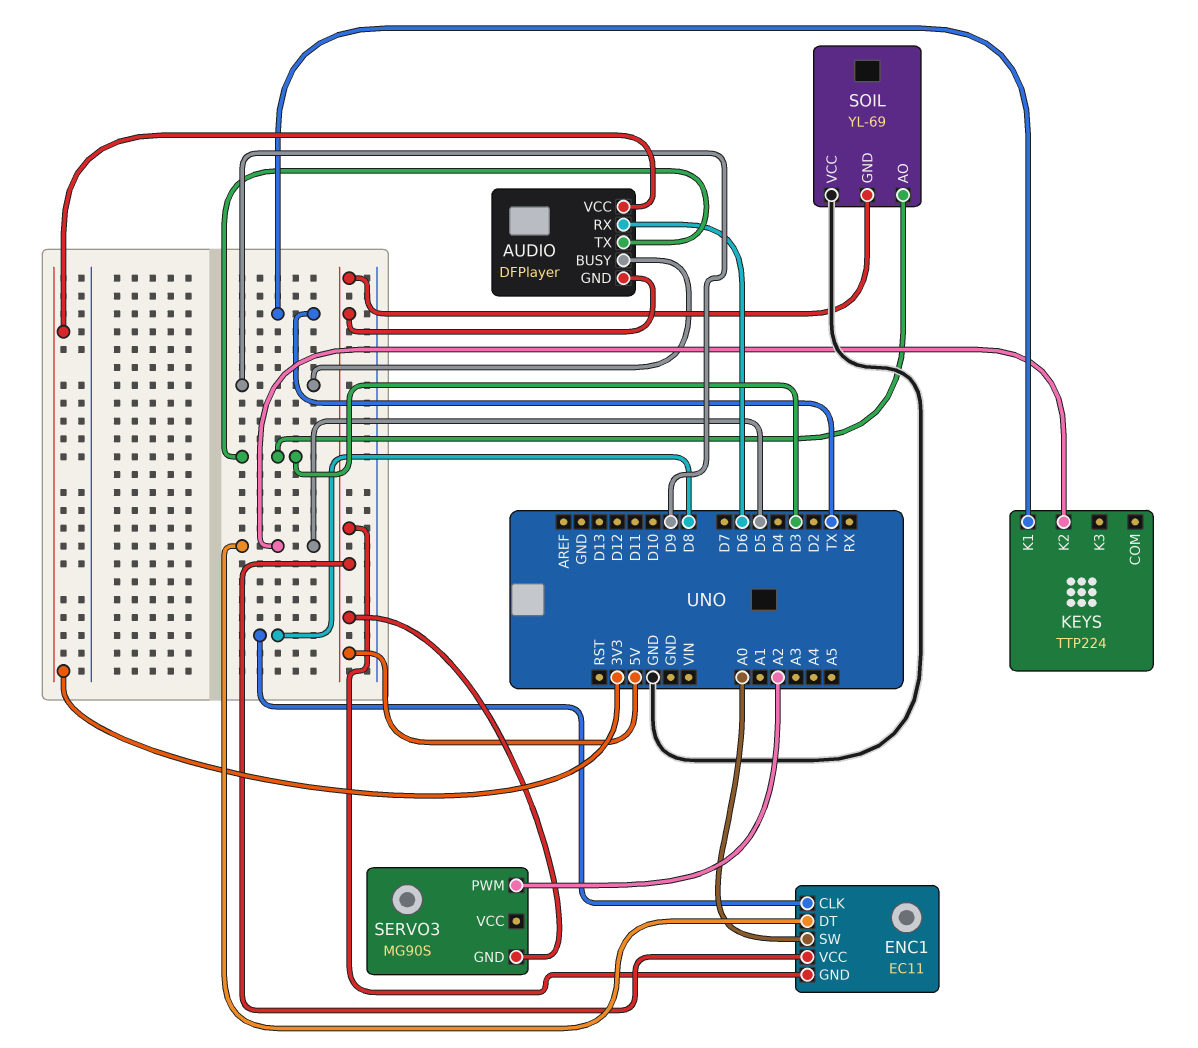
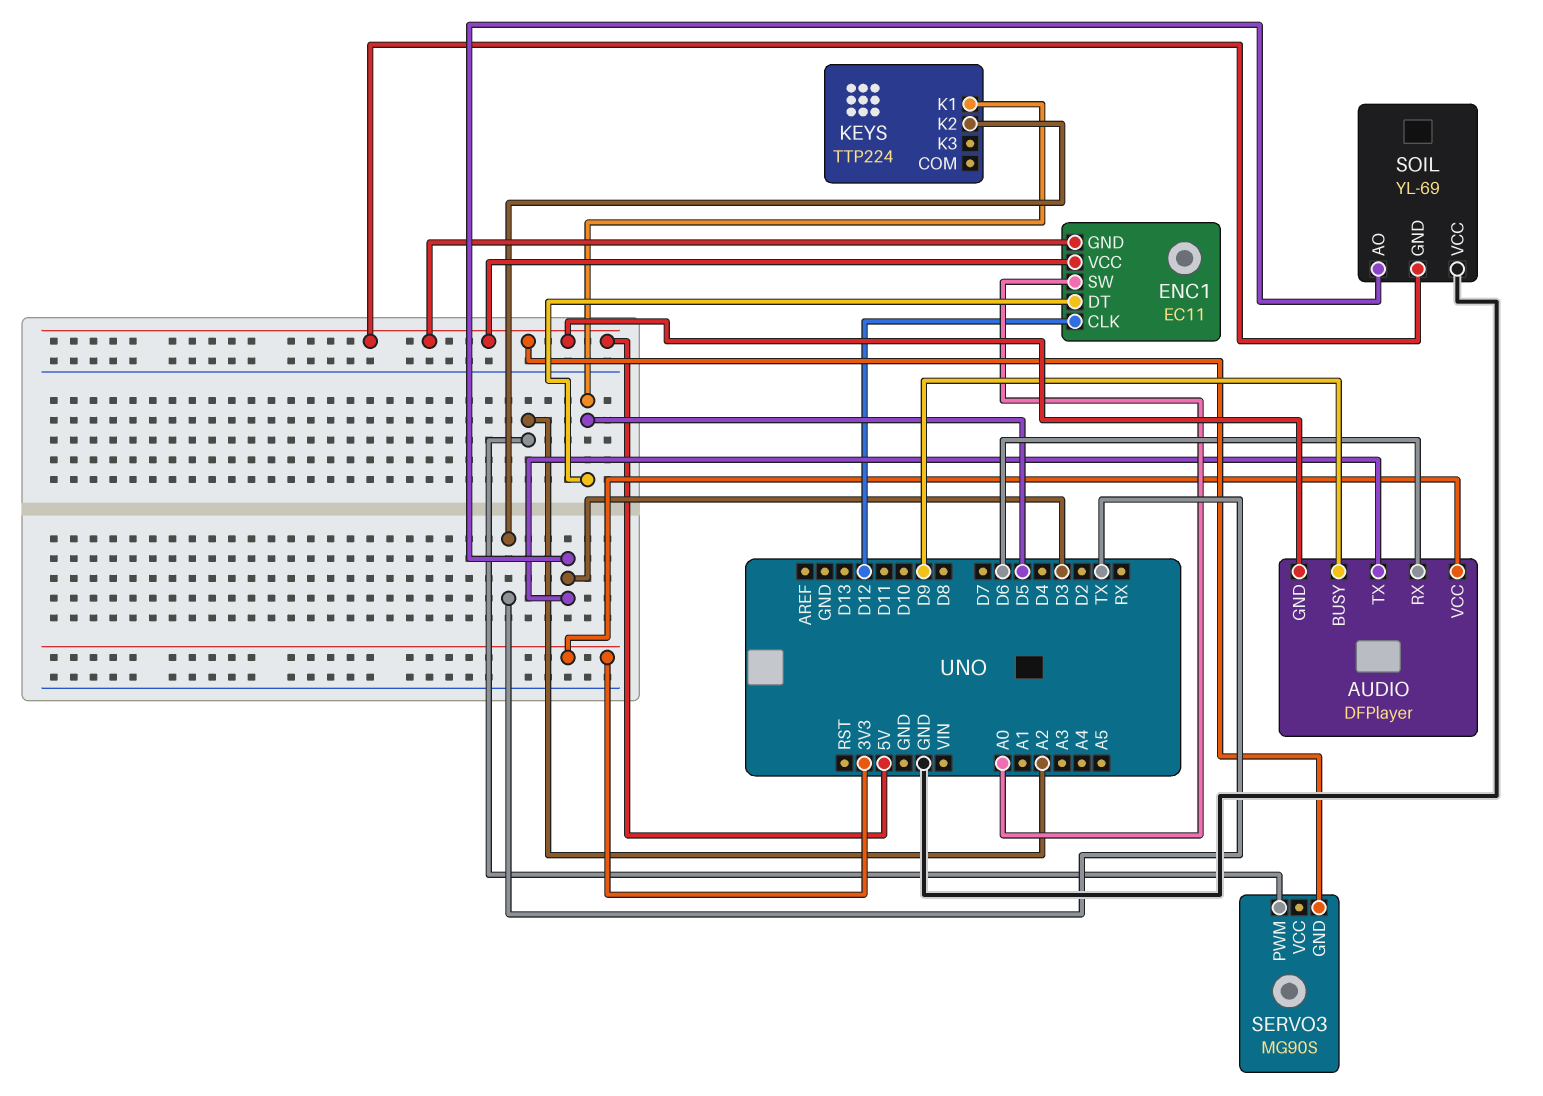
ENC1 pin CLK: D8 -> D12
KEYS pin K1: TX -> D5
KEYS pin K2: D5 -> TX

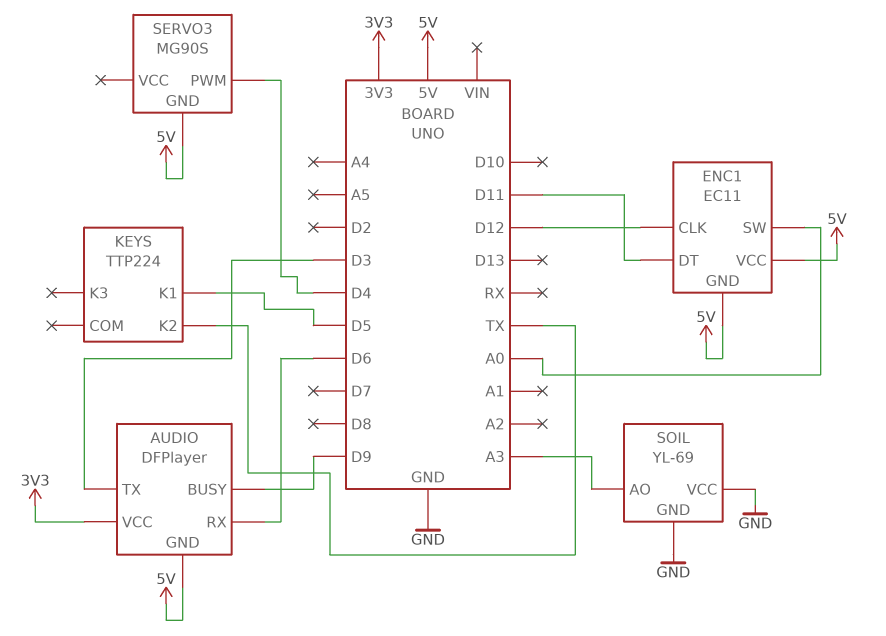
ENC1 pin DT: D5 -> D11
SERVO3 pin PWM: A2 -> D4
SOIL pin AO: D3 -> A3
SOIL pin GND: 5V -> GND

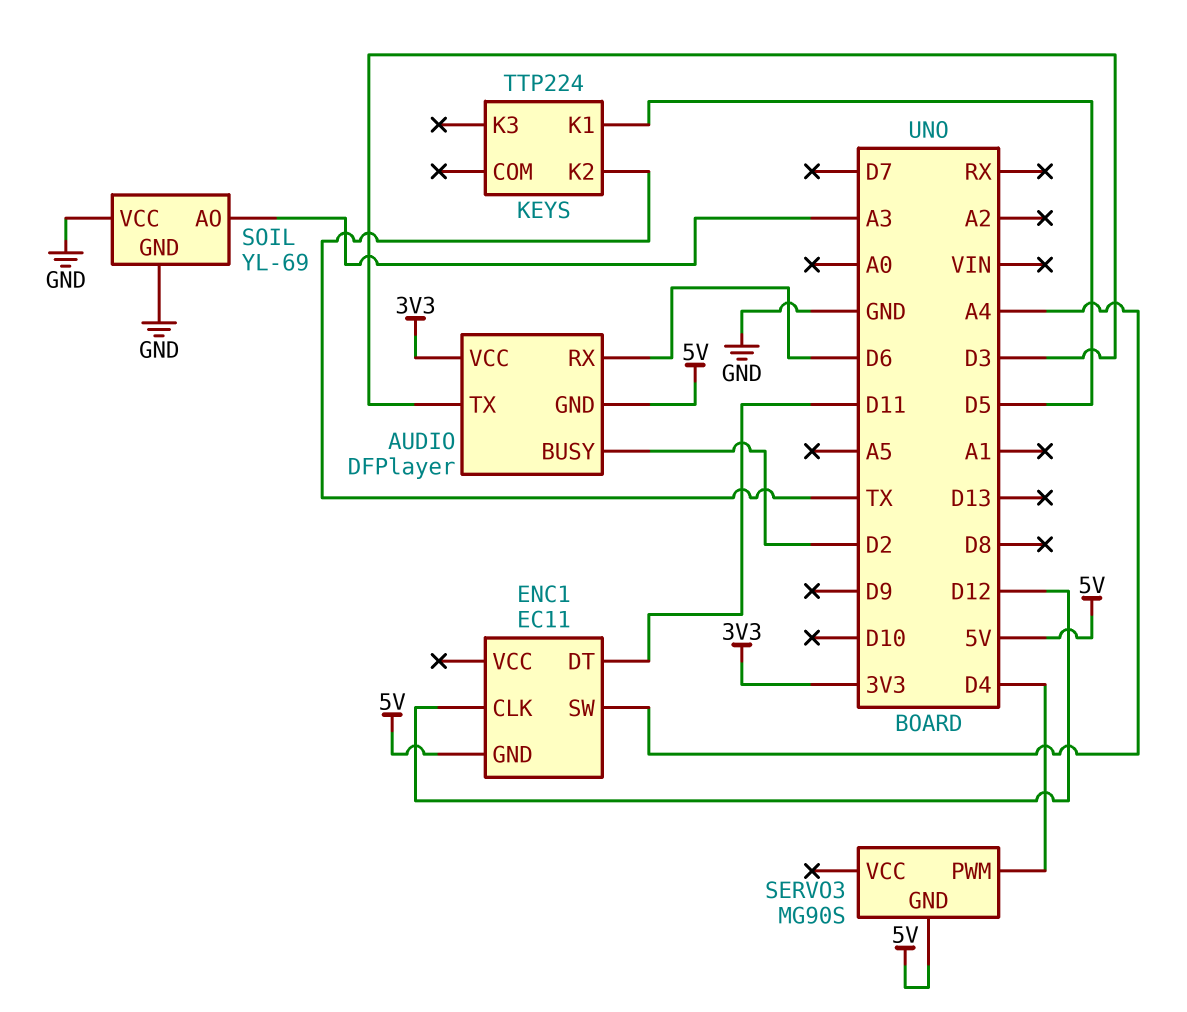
AUDIO pin BUSY: D9 -> D2
ENC1 pin SW: A0 -> A4
ENC1 pin VCC: 5V -> none

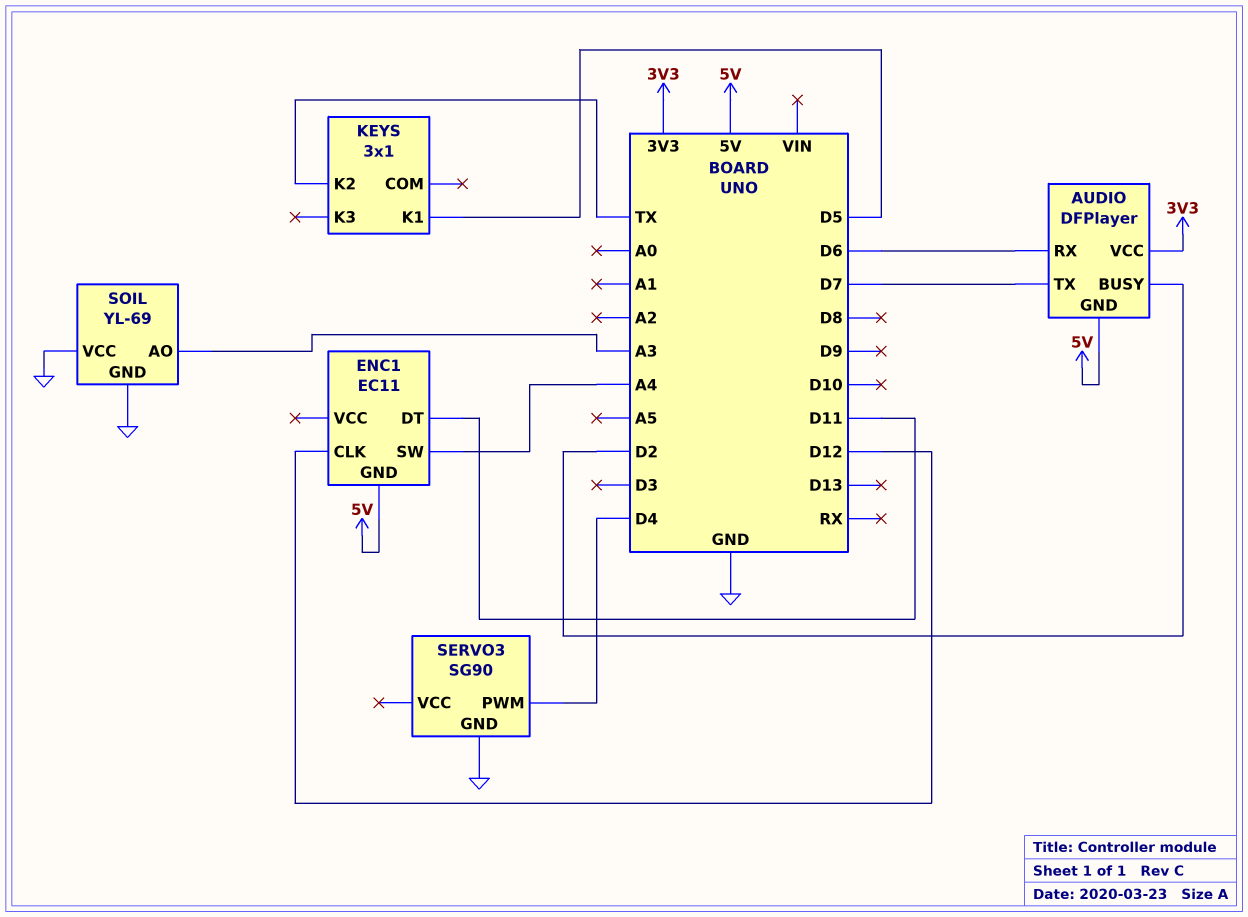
AUDIO pin TX: D3 -> D7
KEYS: TTP224 -> 3x1
SERVO3: MG90S -> SG90
SERVO3 pin GND: 5V -> GND

